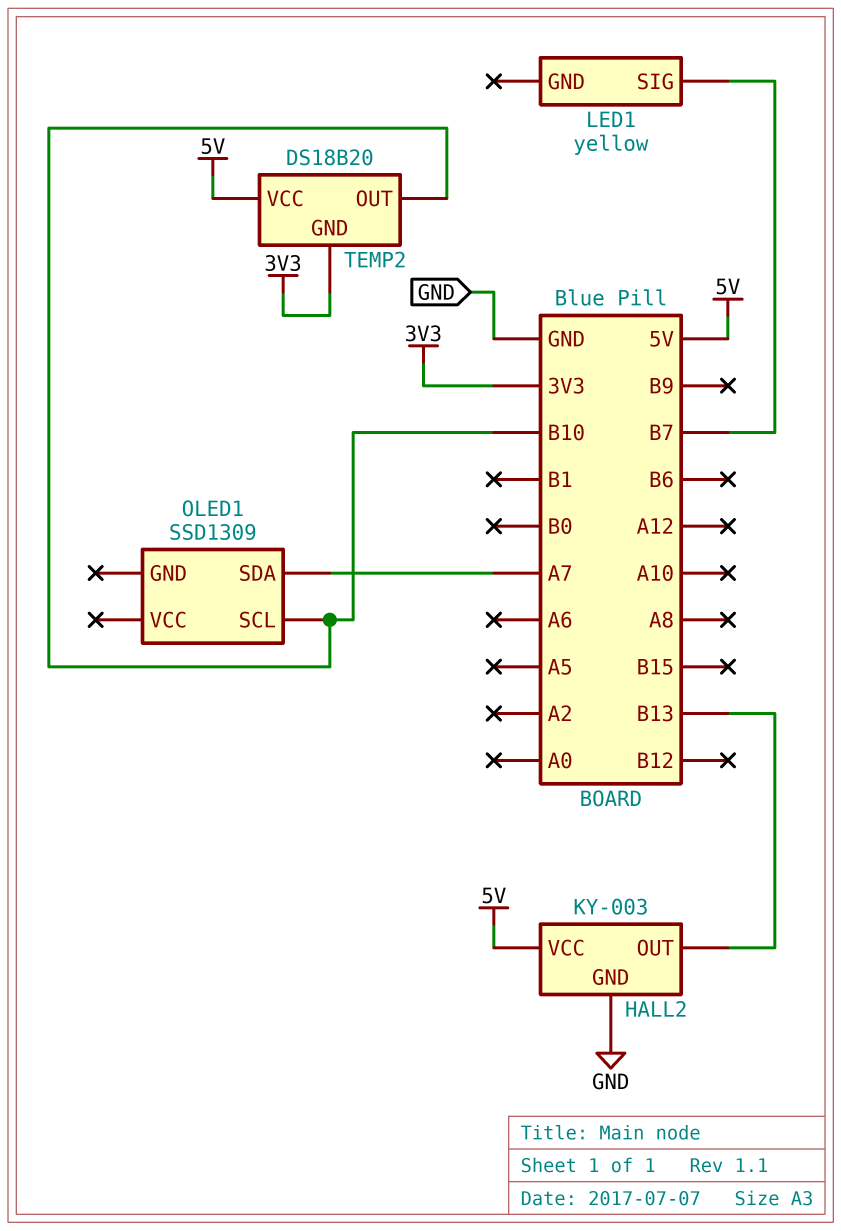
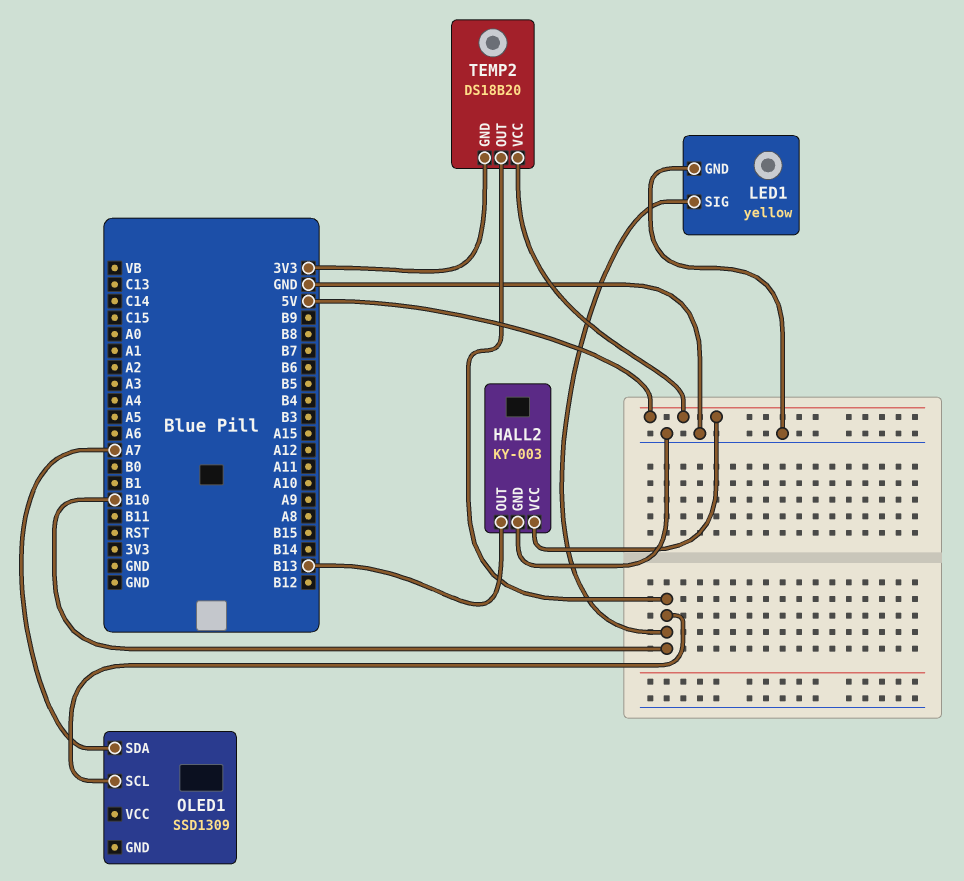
LED1 pin GND: none -> GND
LED1 pin SIG: B7 -> B10

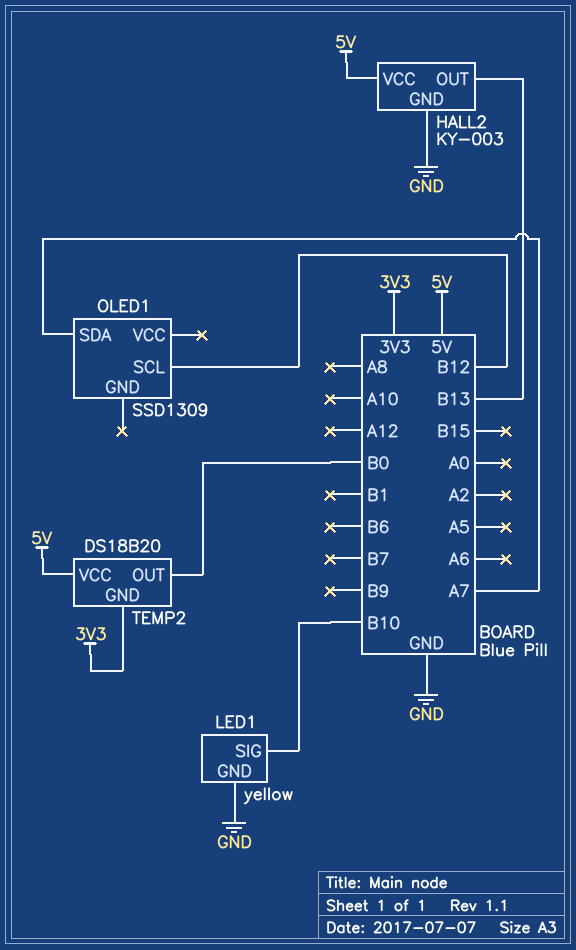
OLED1 pin SCL: B10 -> B12
TEMP2 pin OUT: B10 -> B0

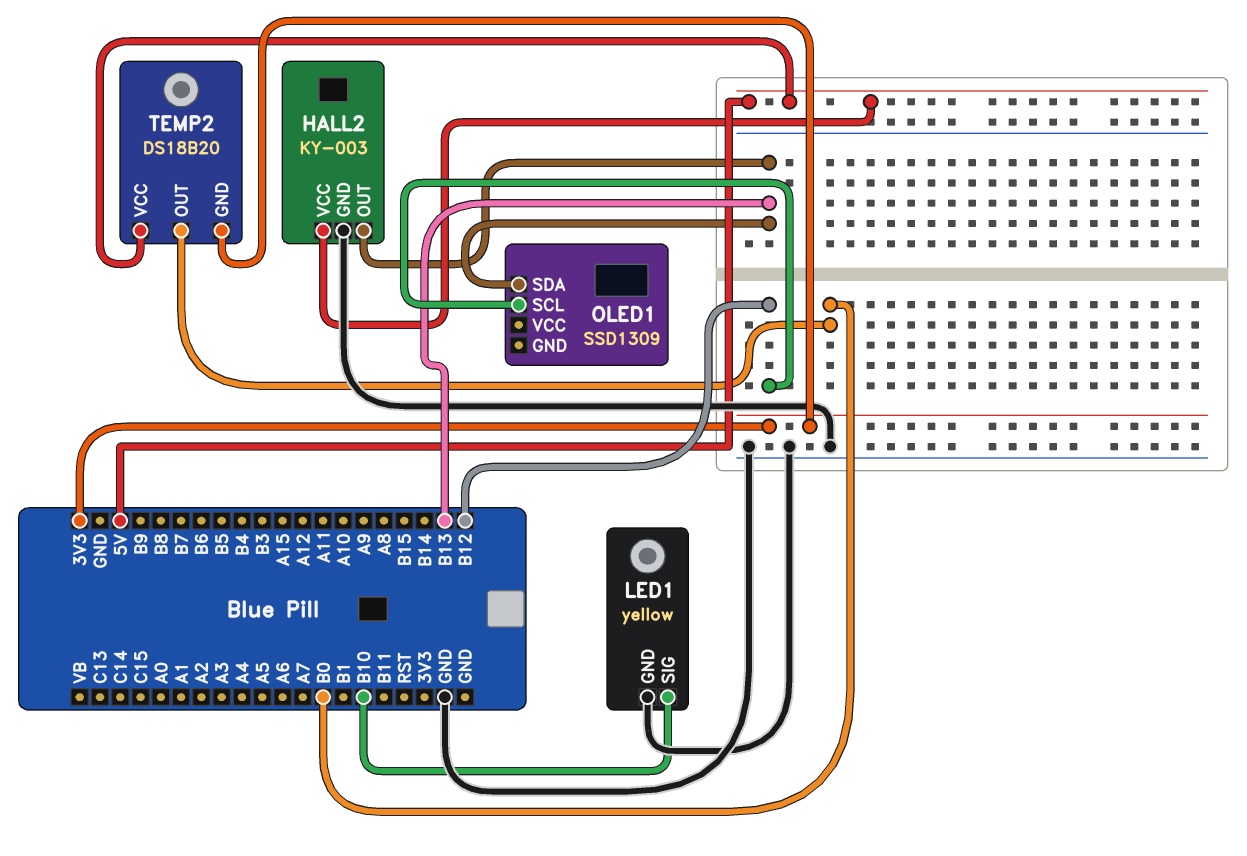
OLED1 pin SDA: A7 -> B13

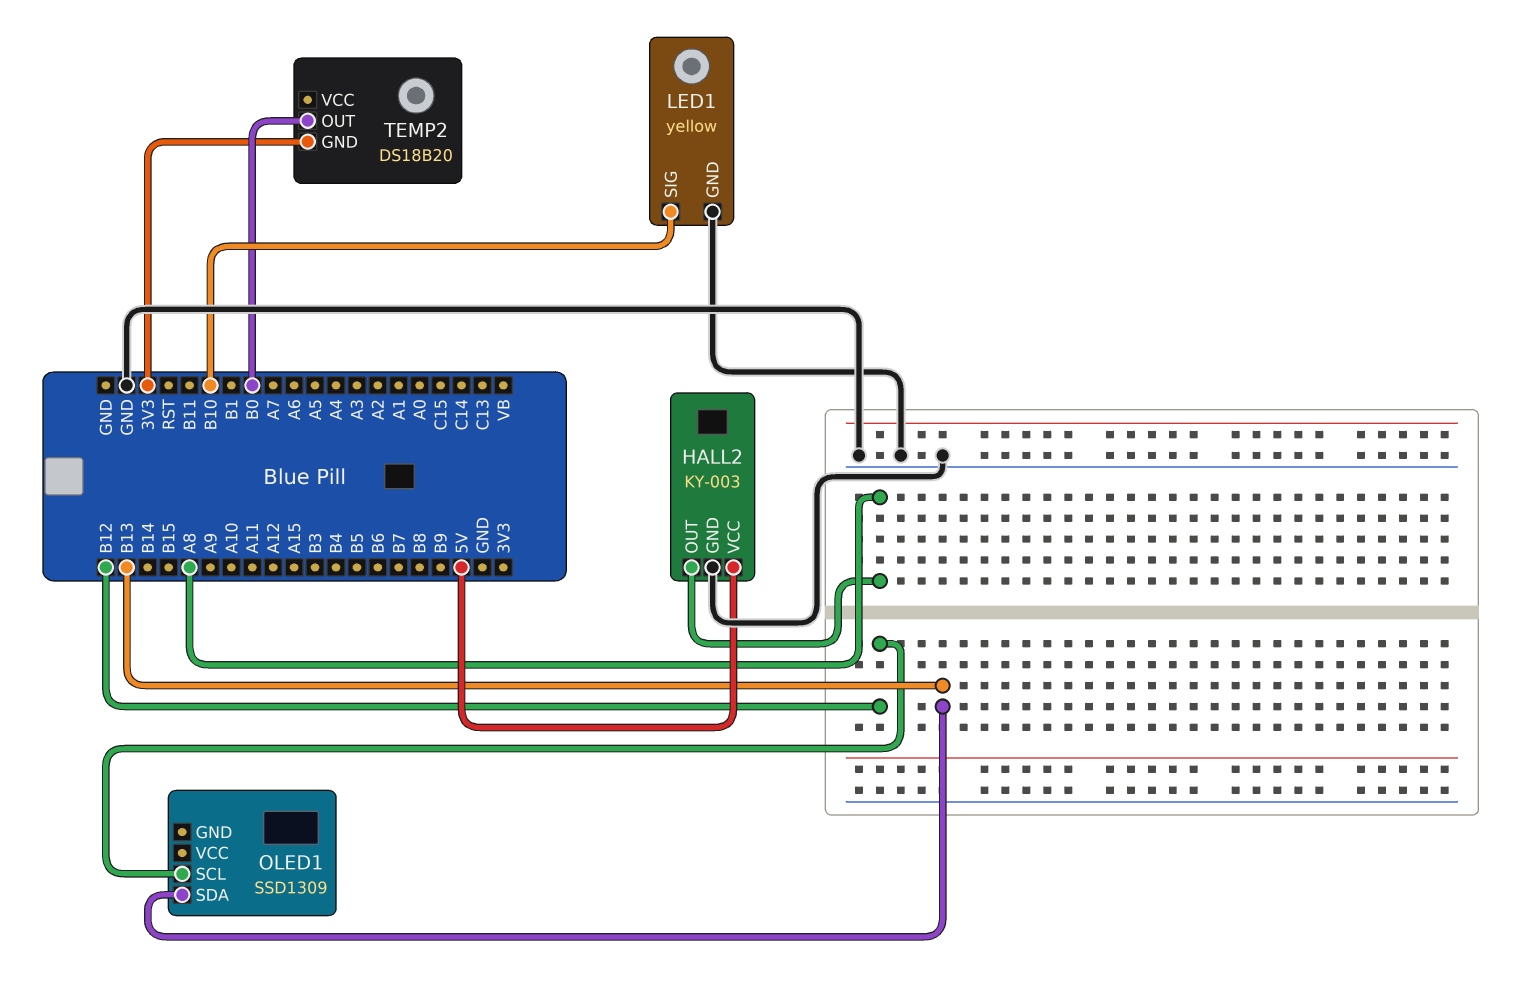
HALL2 pin OUT: B13 -> A8
TEMP2 pin VCC: 5V -> none

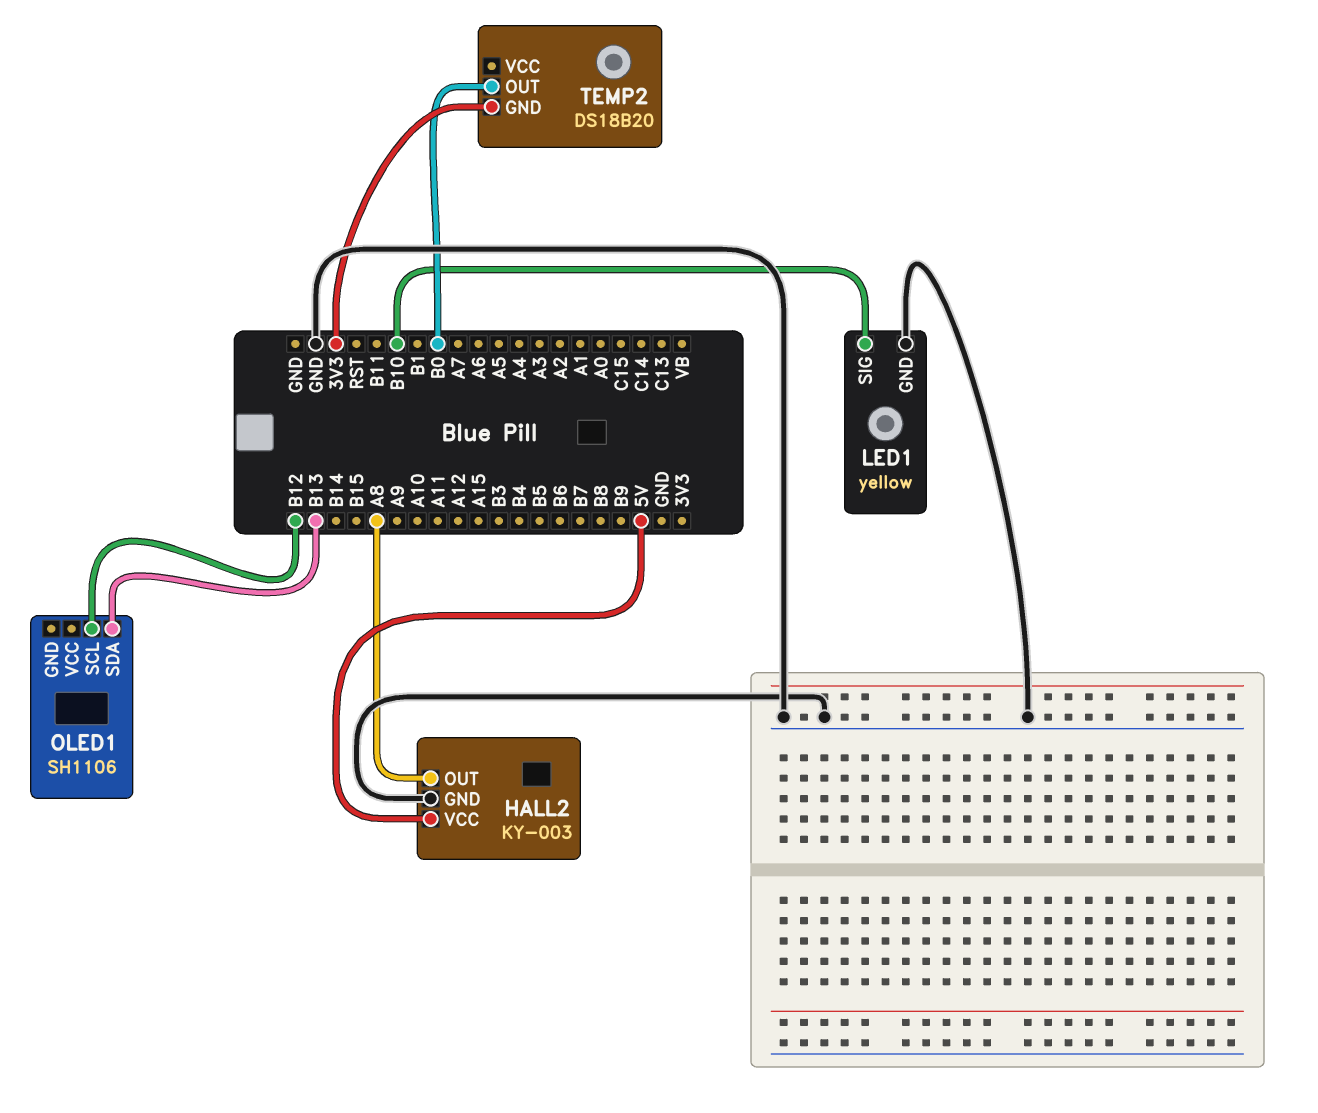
OLED1: SSD1309 -> SH1106

